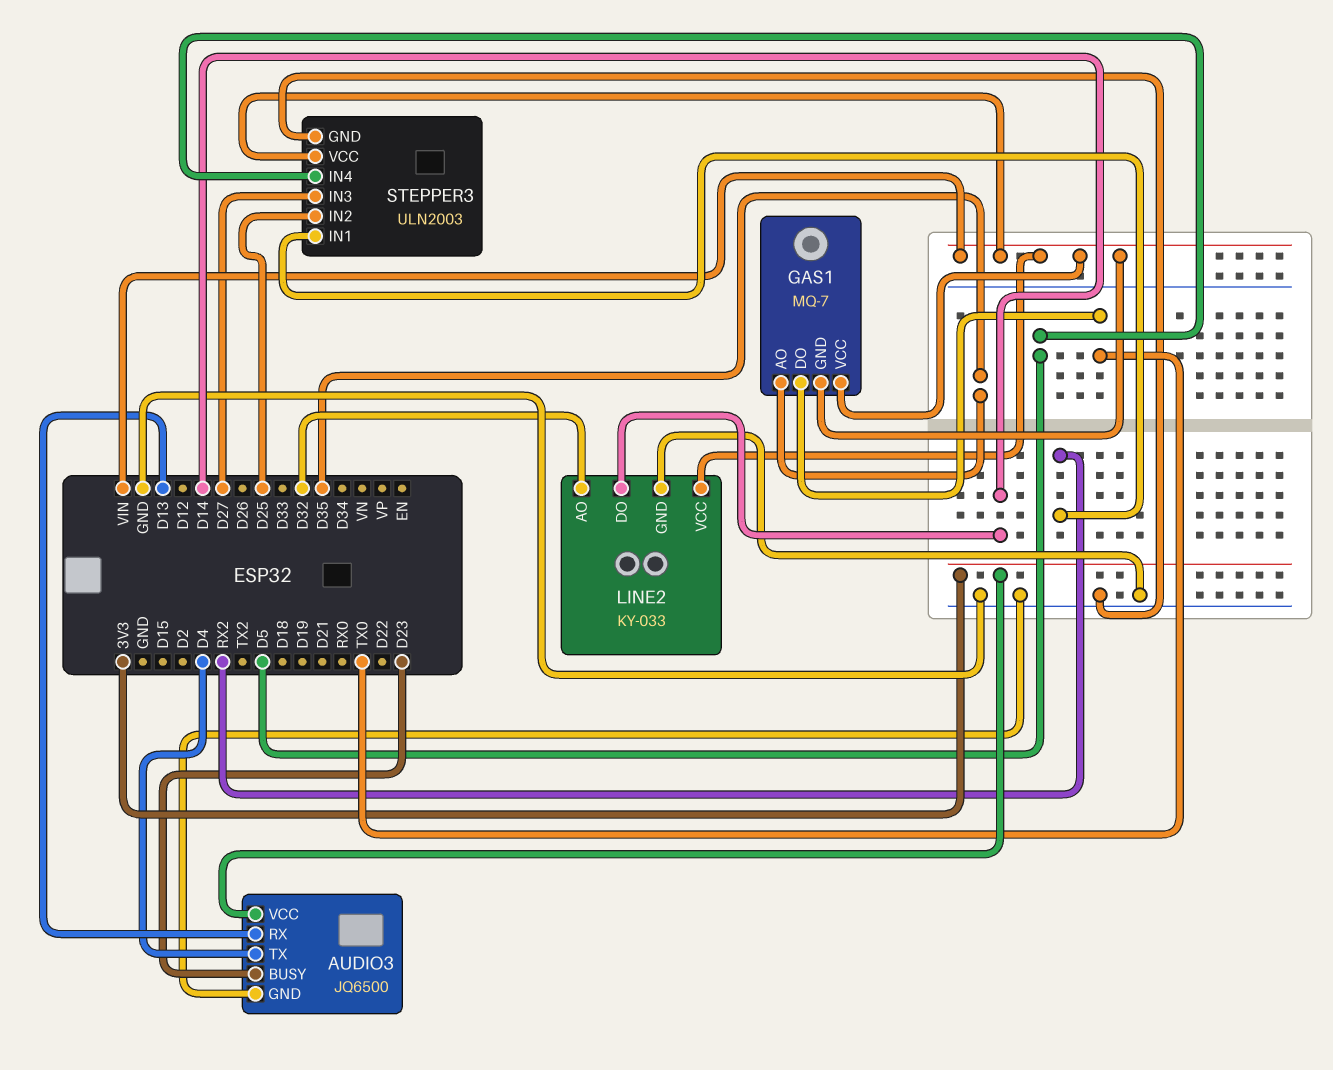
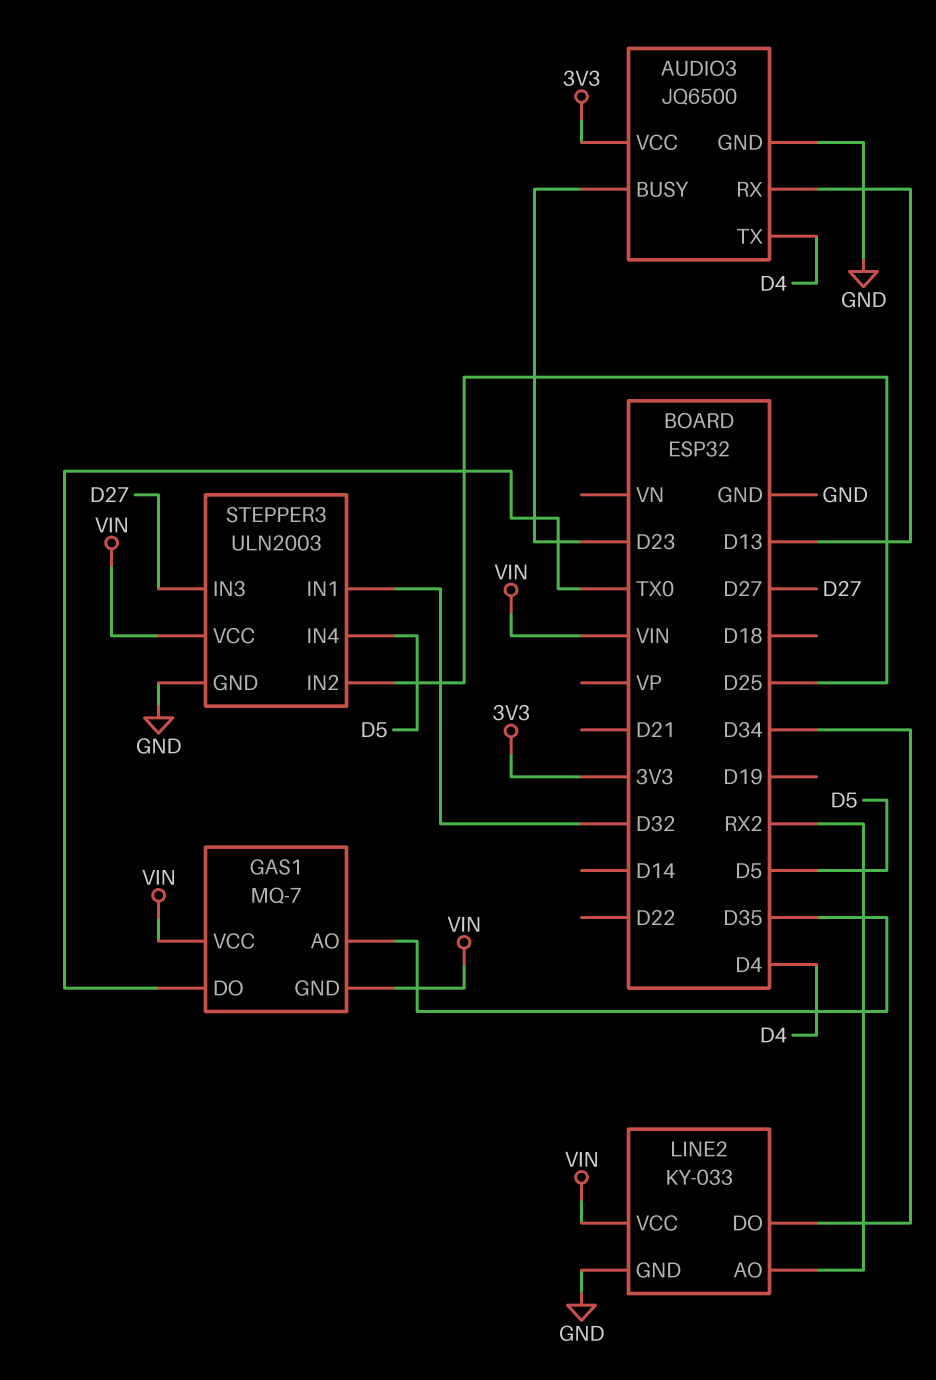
LINE2 pin AO: D32 -> RX2
LINE2 pin DO: D14 -> D34
STEPPER3 pin IN1: RX2 -> D32

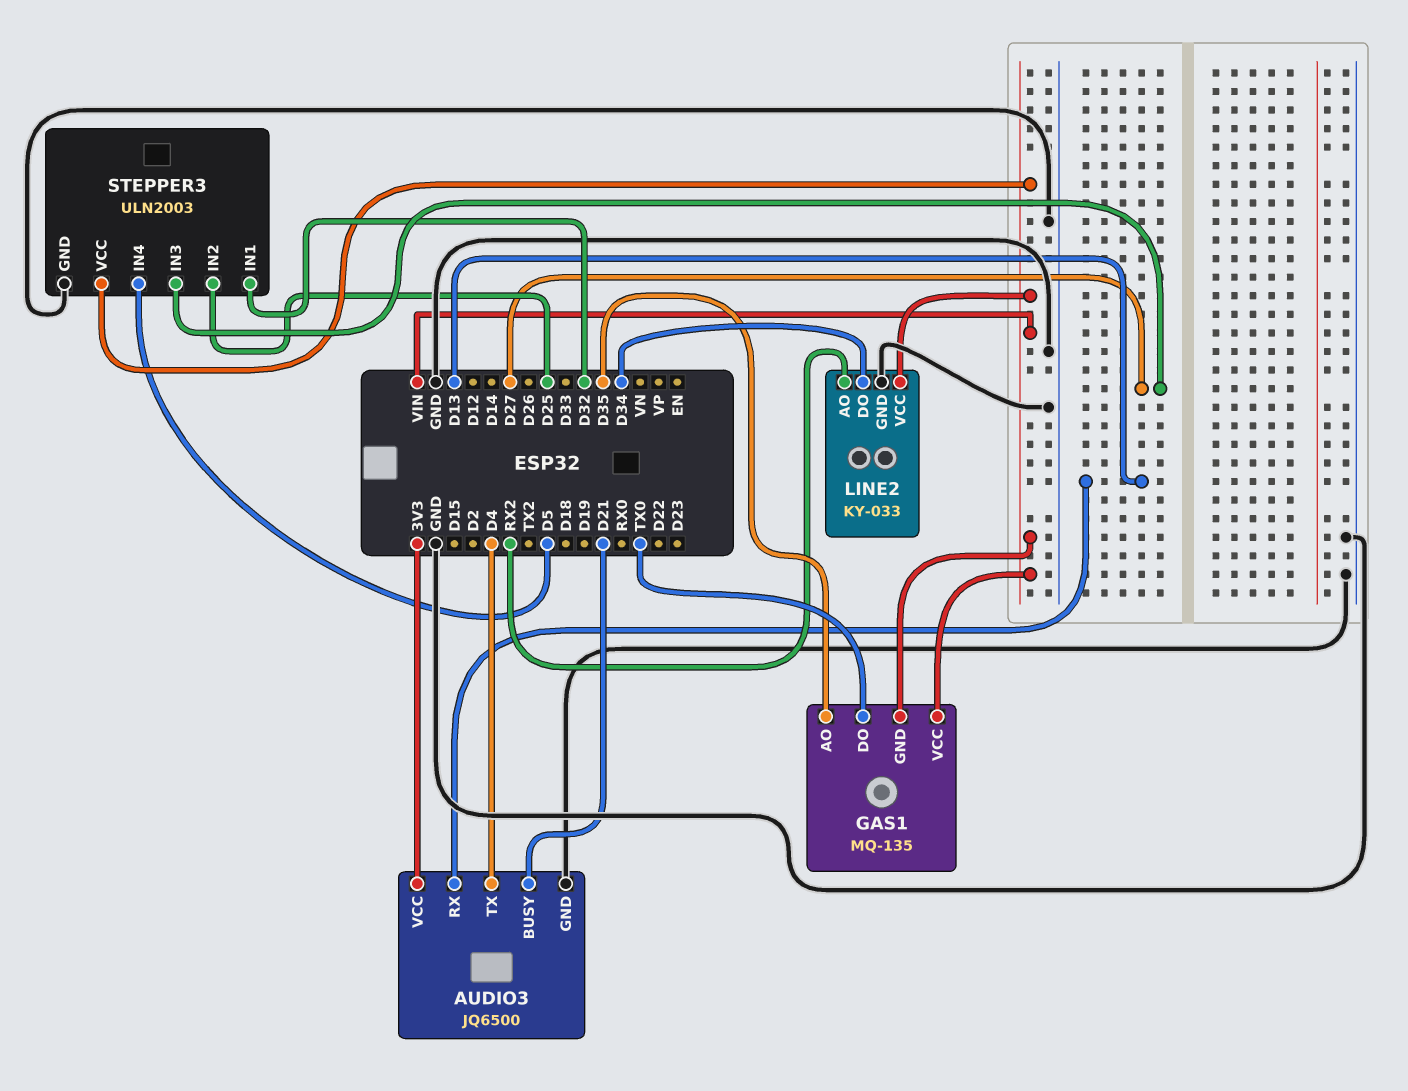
AUDIO3 pin BUSY: D23 -> D21
GAS1: MQ-7 -> MQ-135

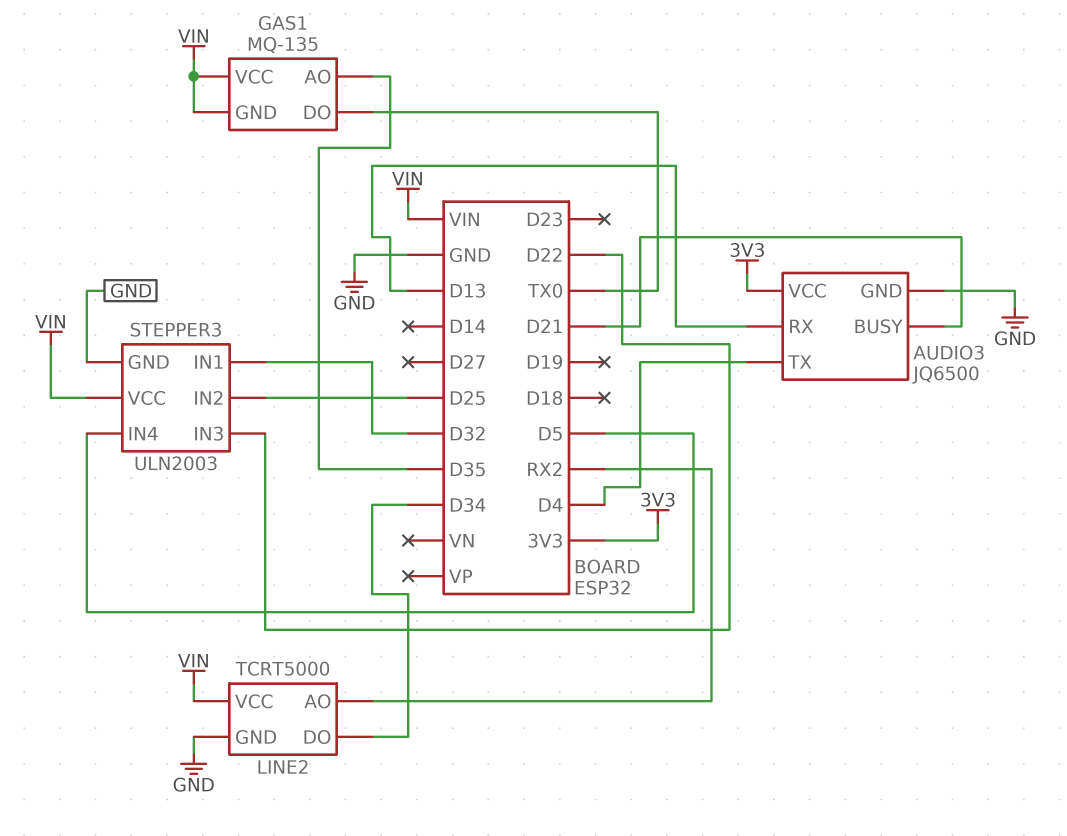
LINE2: KY-033 -> TCRT5000
STEPPER3 pin IN3: D27 -> D22

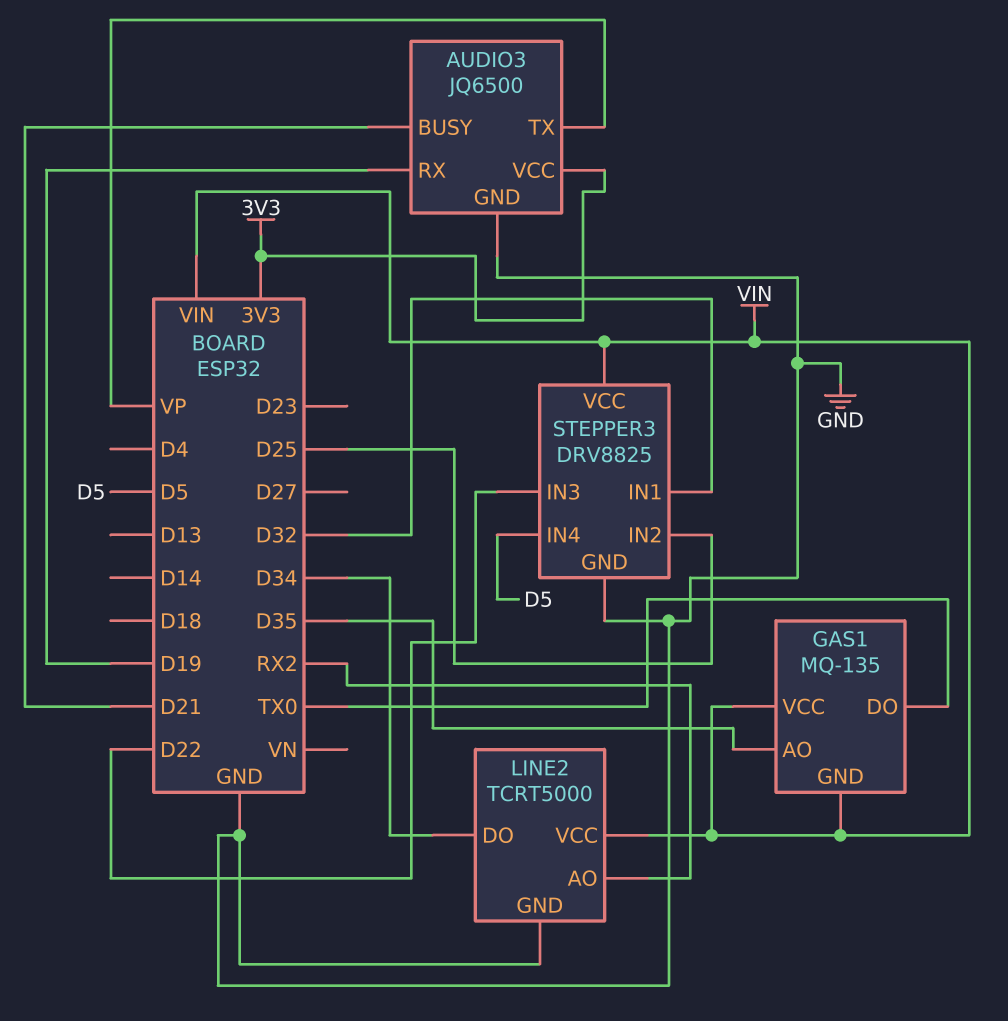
AUDIO3 pin RX: D13 -> D19
AUDIO3 pin TX: D4 -> VP
STEPPER3: ULN2003 -> DRV8825

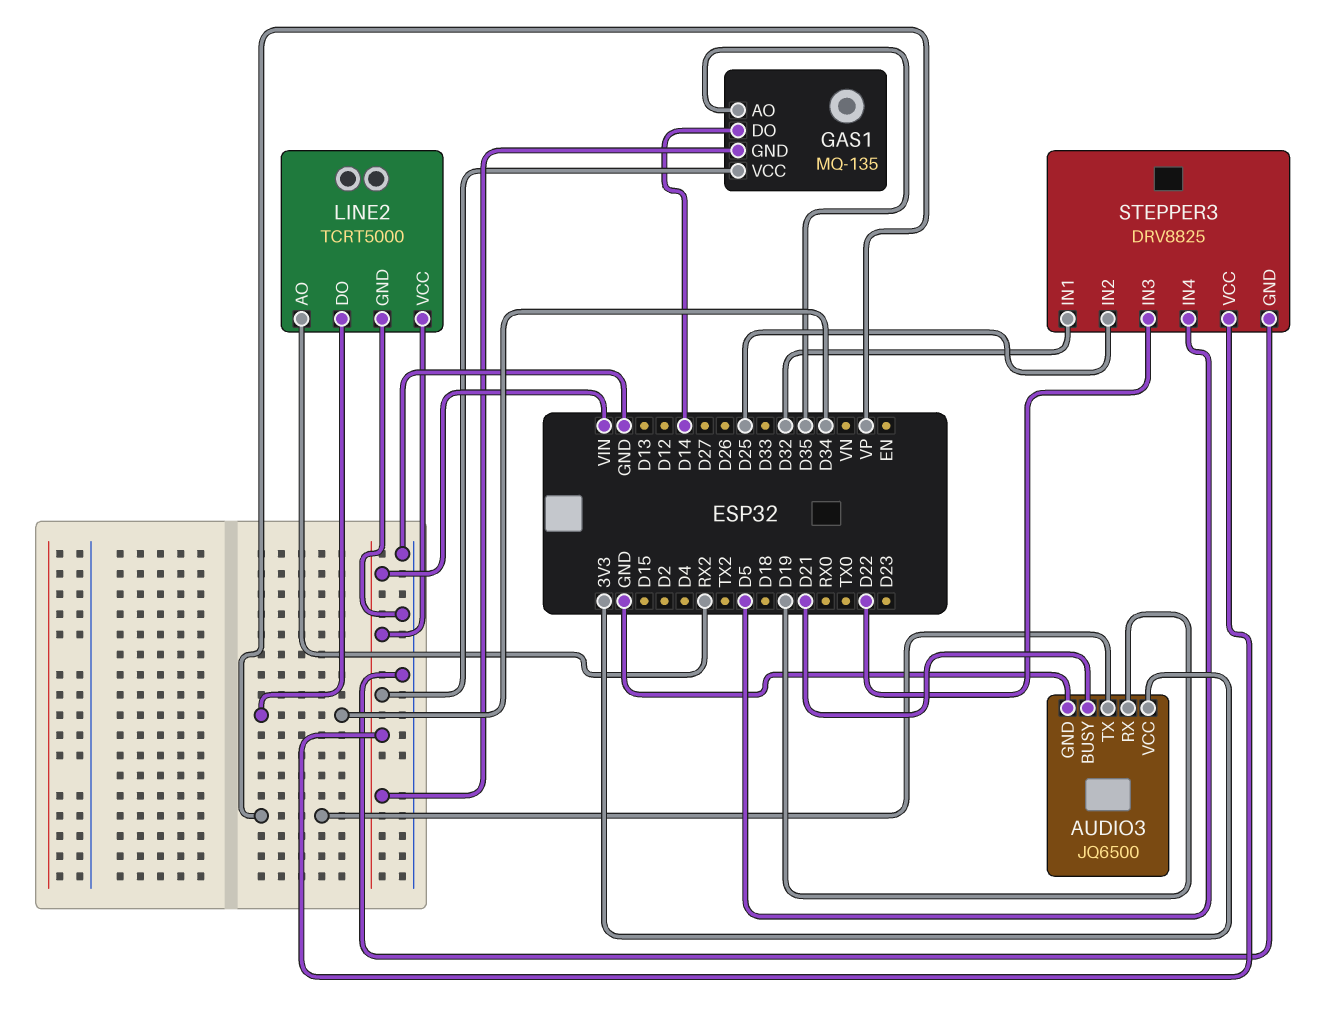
GAS1 pin DO: TX0 -> D14

